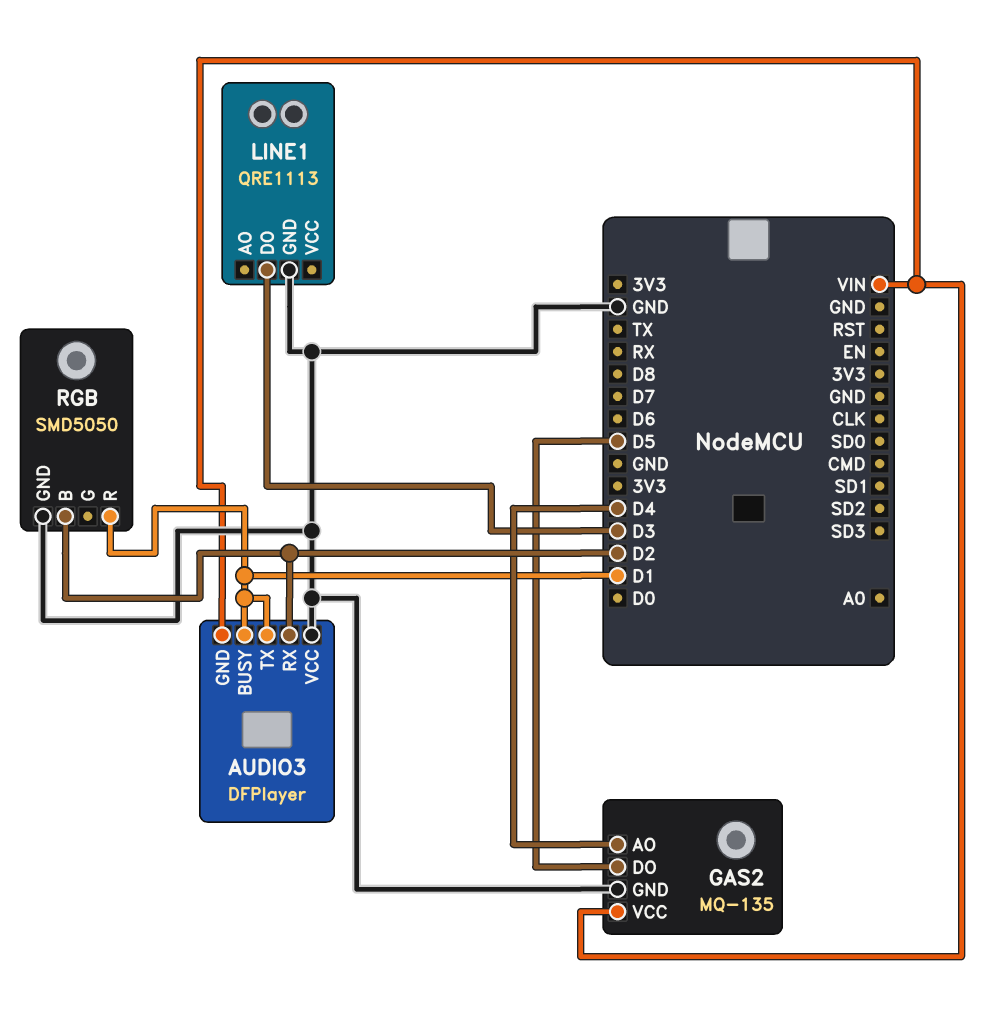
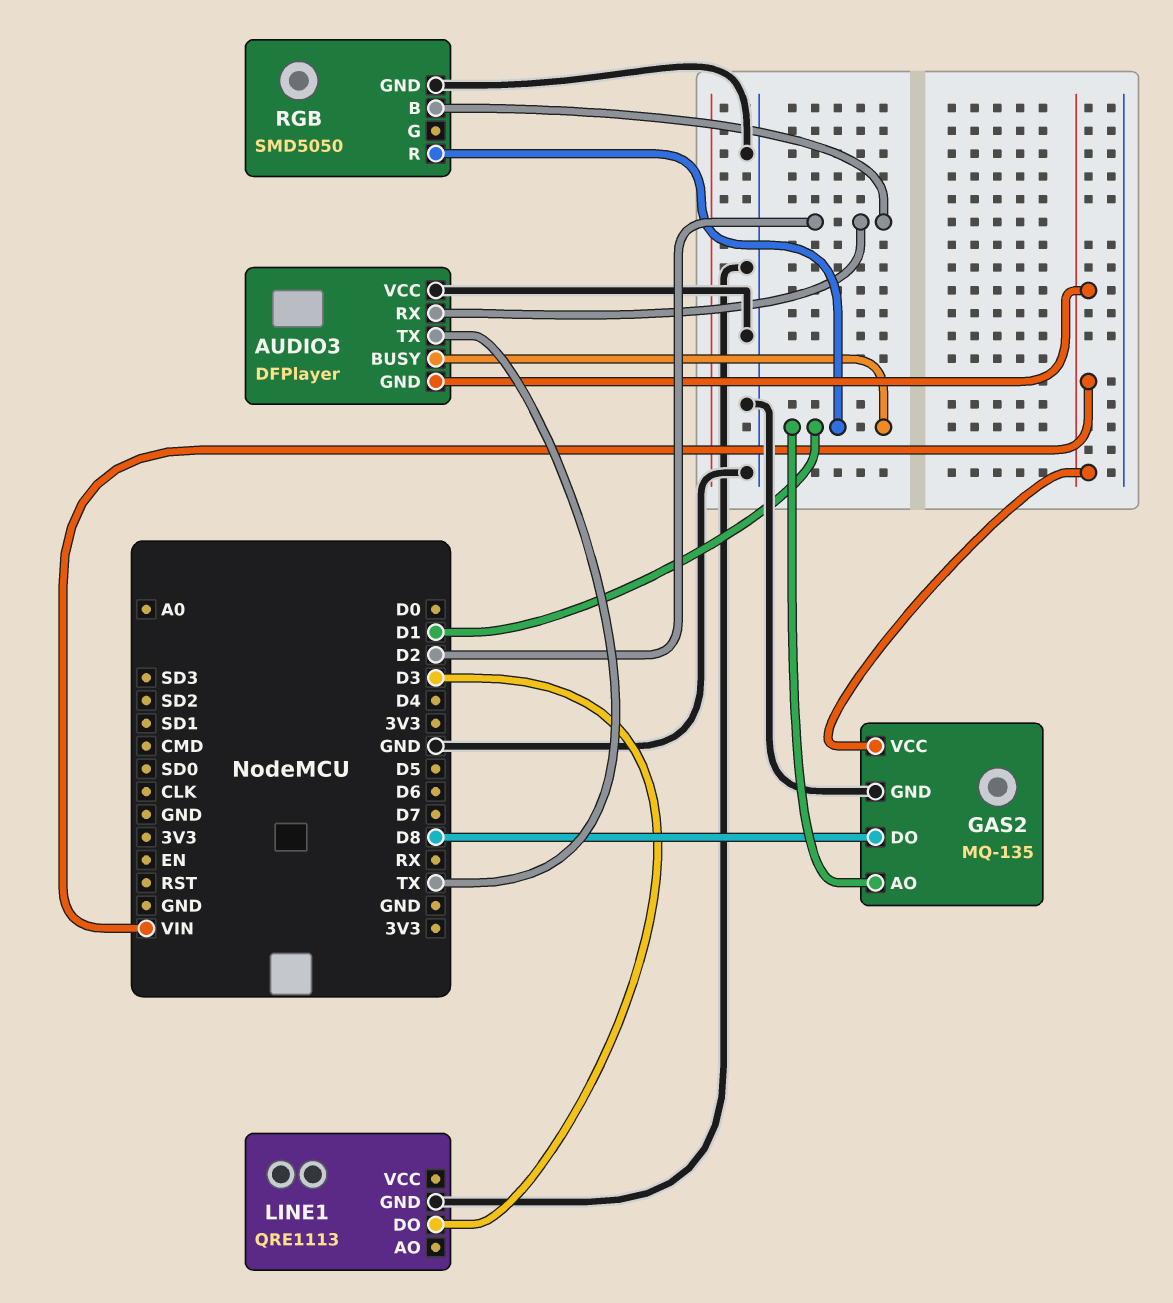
AUDIO3 pin TX: D1 -> TX
GAS2 pin AO: D4 -> D1
GAS2 pin DO: D5 -> D8

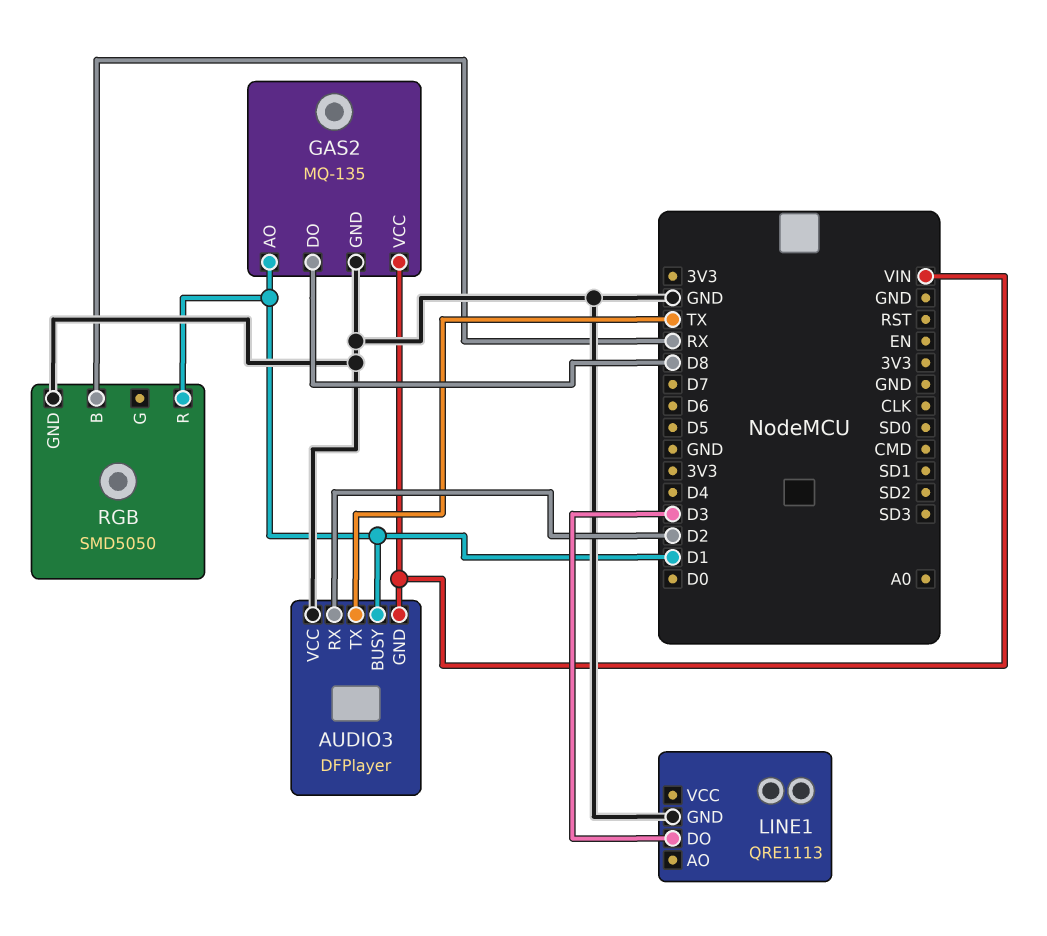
RGB pin B: D2 -> RX

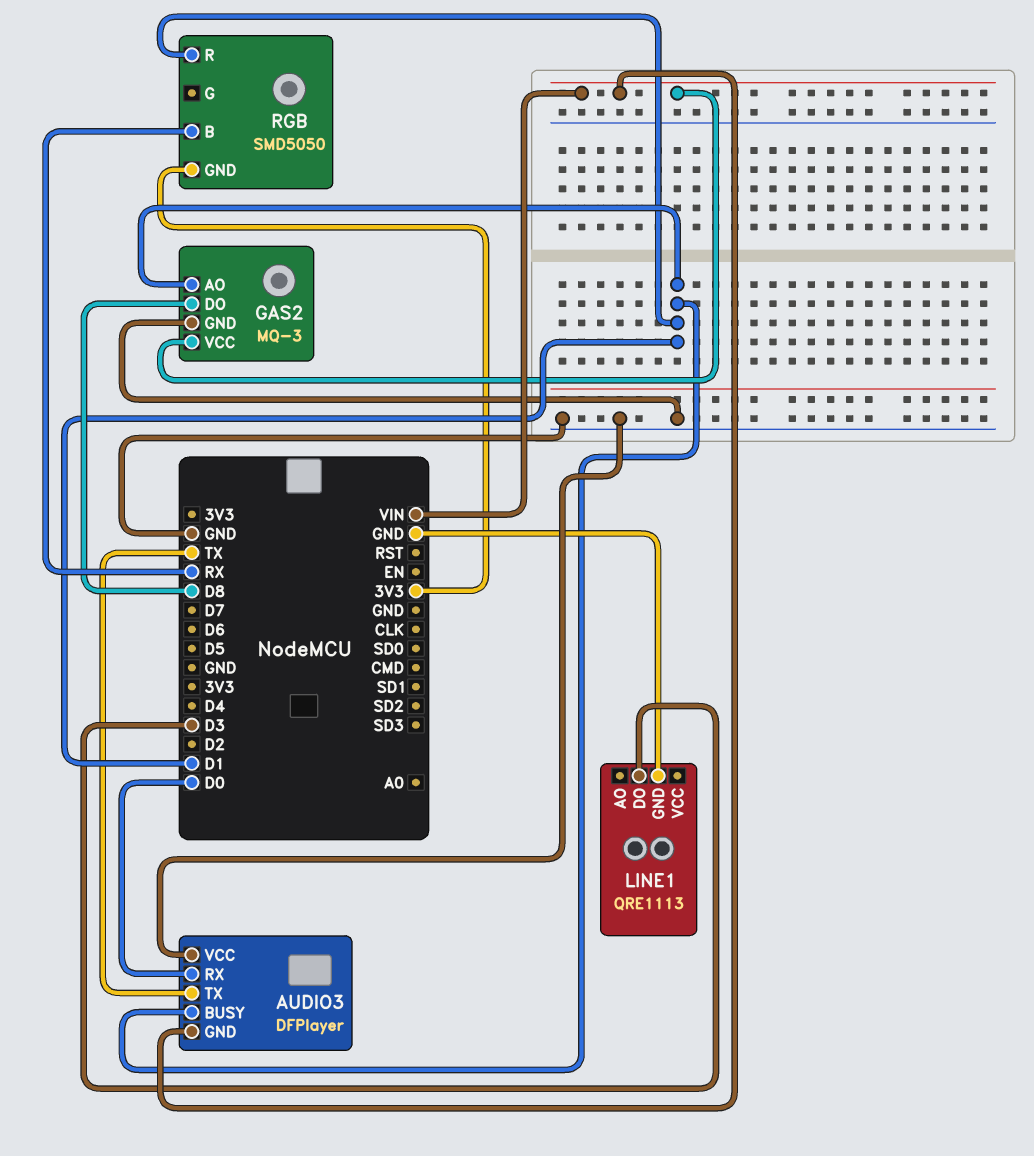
AUDIO3 pin RX: D2 -> D0
GAS2: MQ-135 -> MQ-3
RGB pin GND: GND -> 3V3

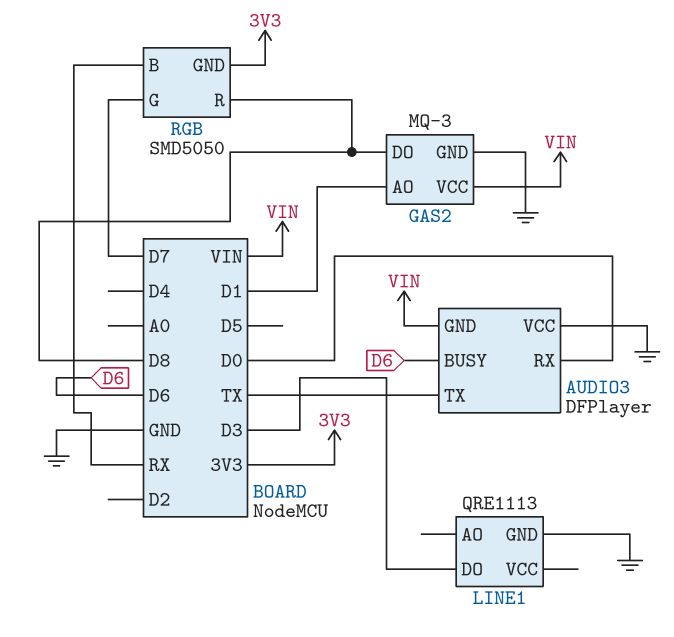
AUDIO3 pin BUSY: D1 -> D6
RGB pin G: none -> D7
RGB pin R: D1 -> D8

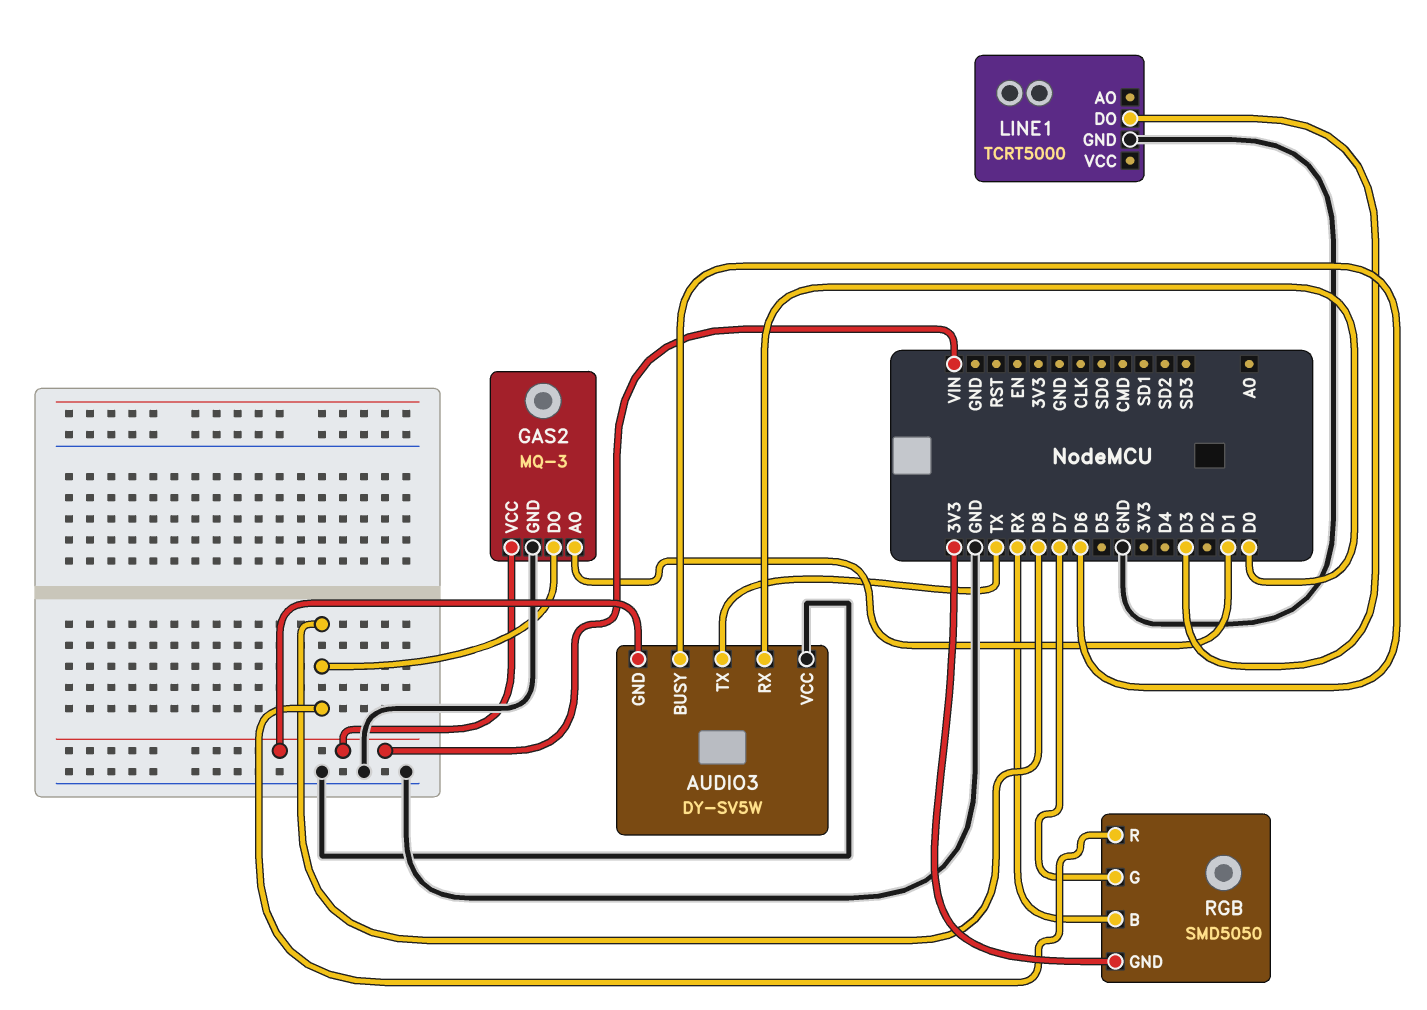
AUDIO3: DFPlayer -> DY-SV5W
LINE1: QRE1113 -> TCRT5000

